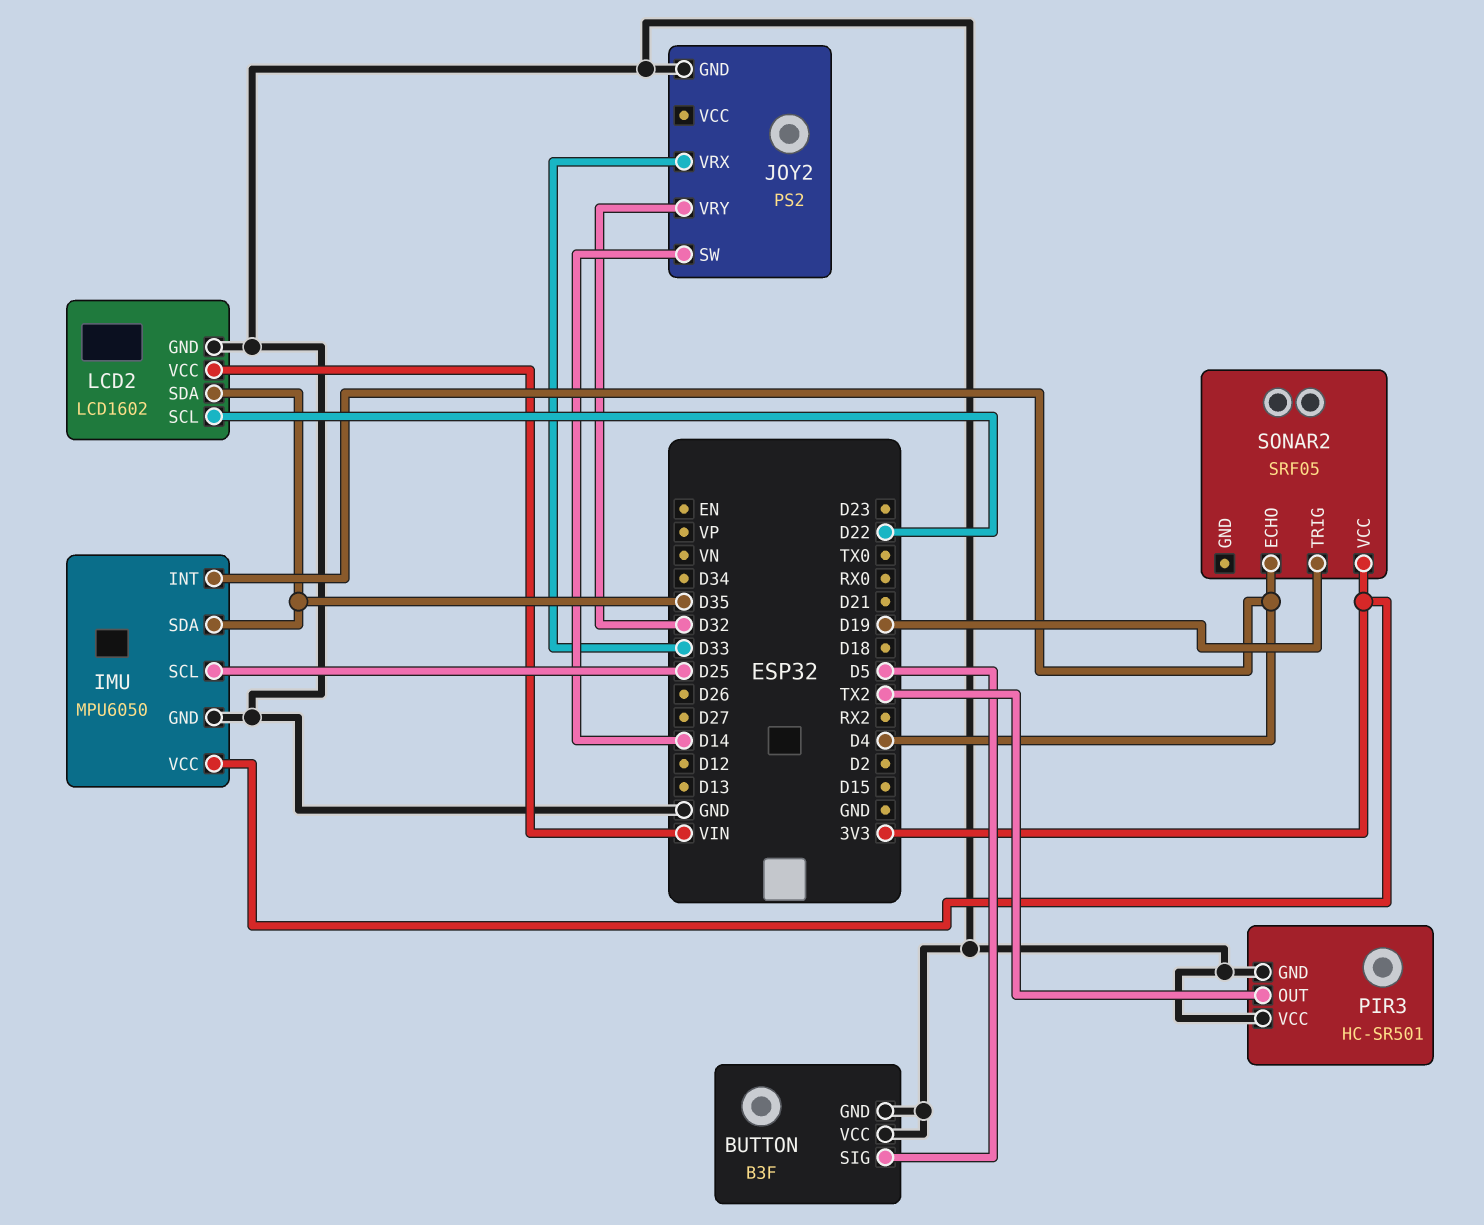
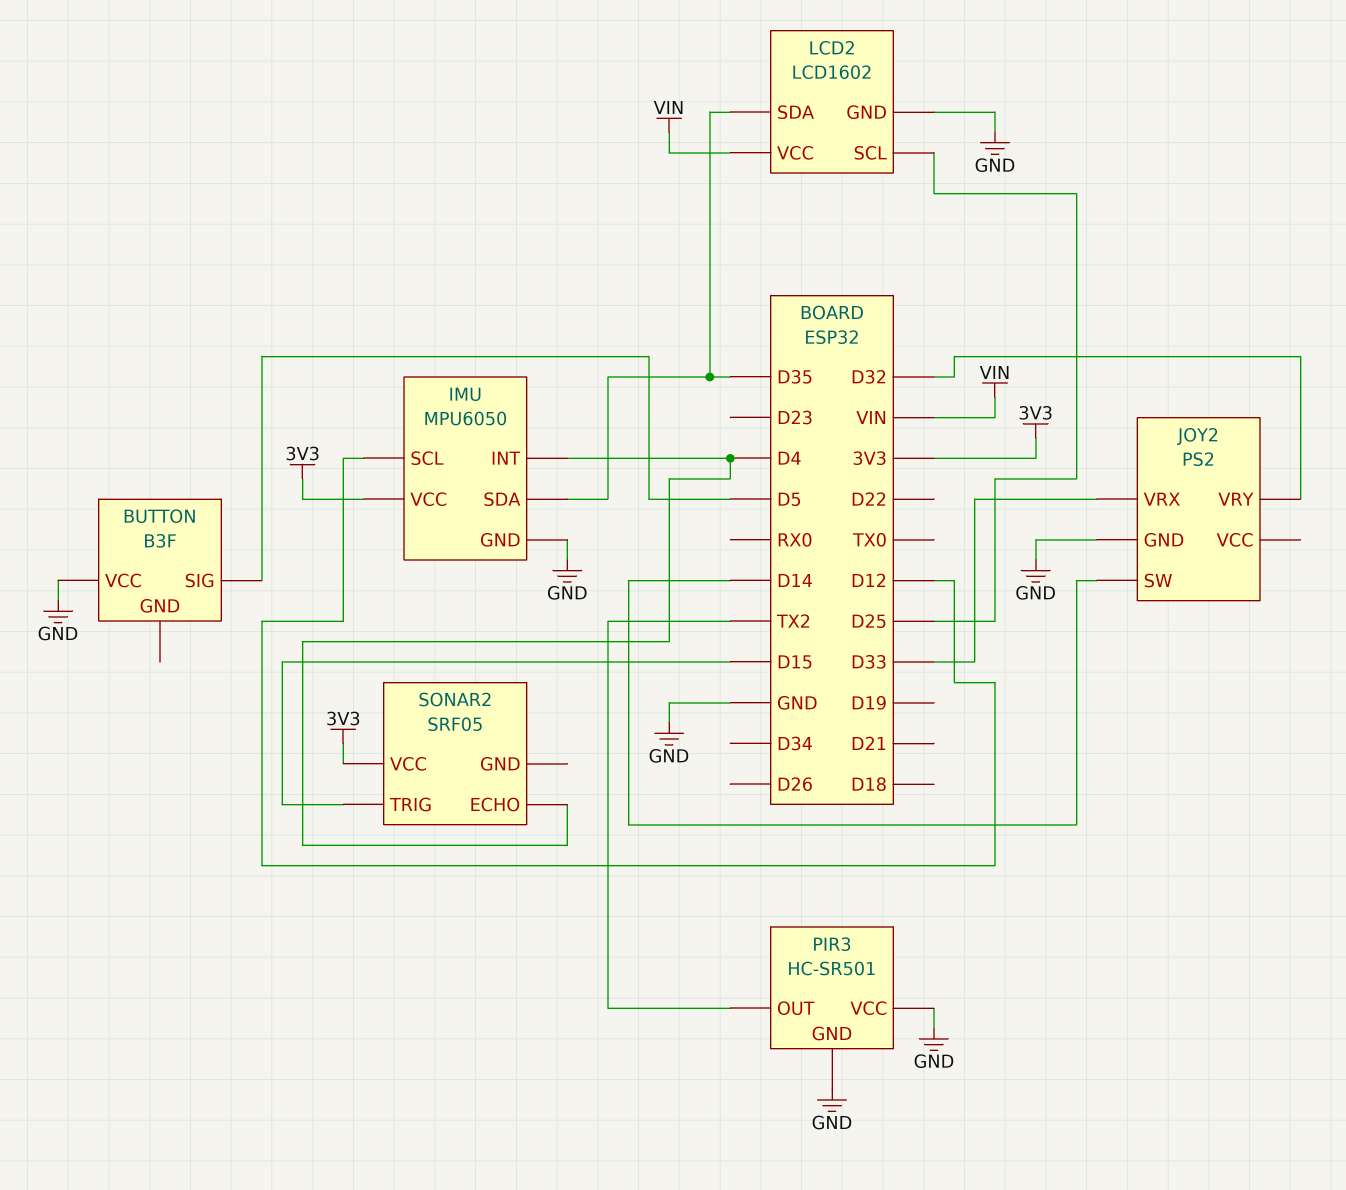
BUTTON pin GND: GND -> none
IMU pin SCL: D25 -> D12
LCD2 pin SCL: D22 -> D25
SONAR2 pin TRIG: D19 -> D15

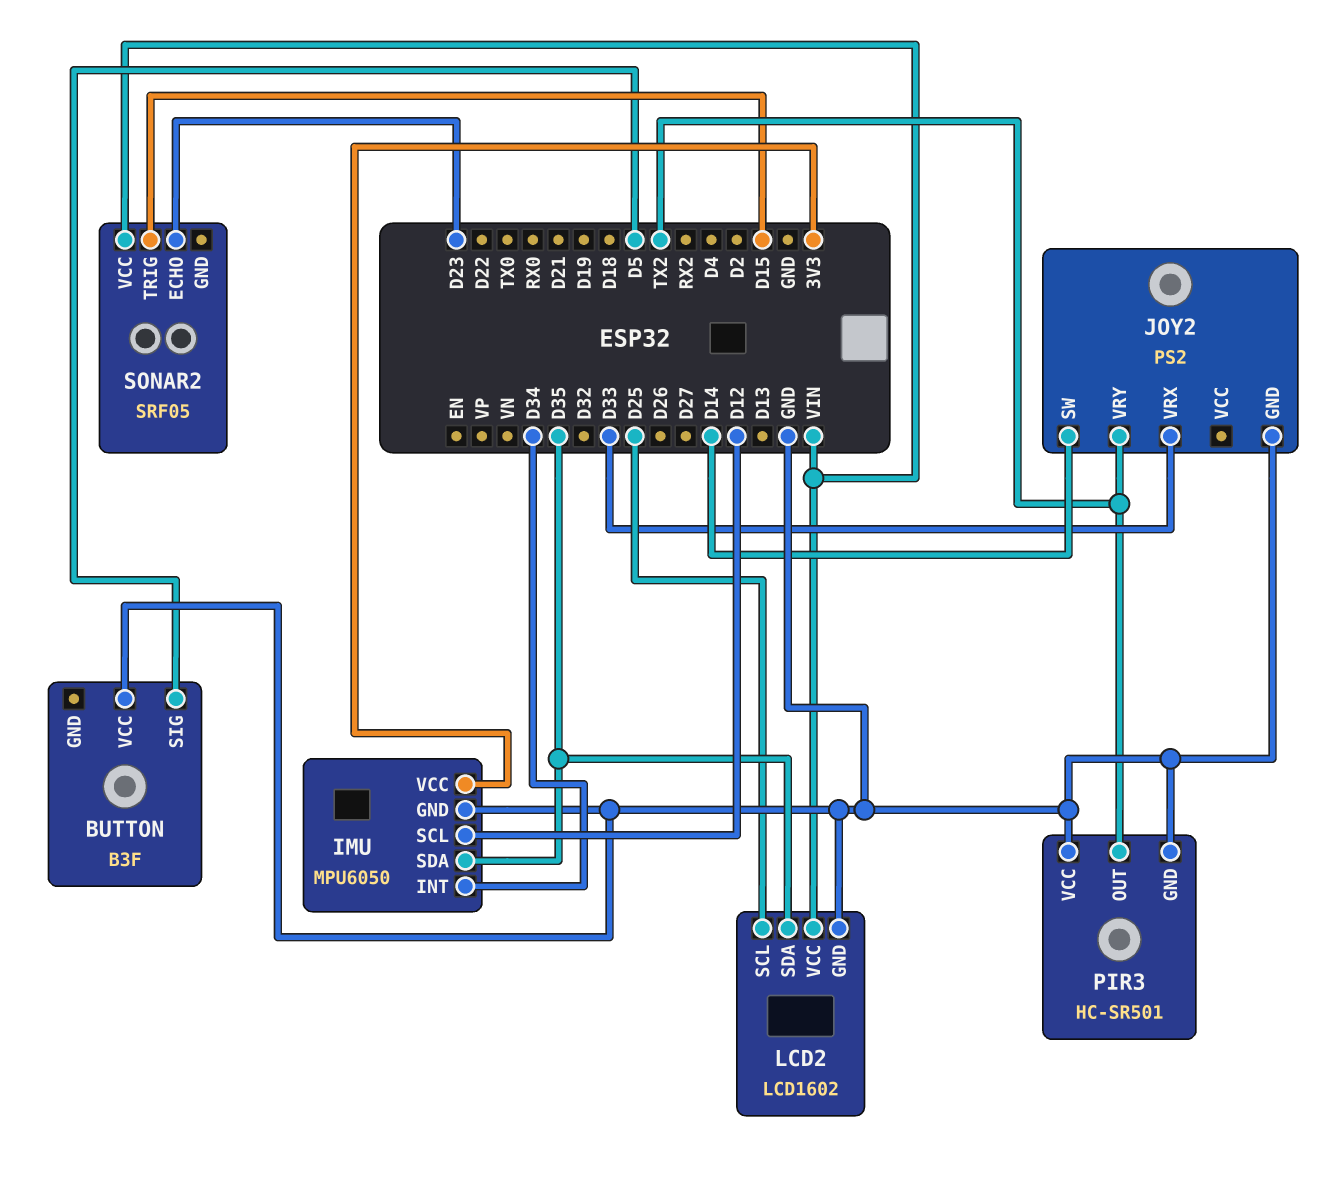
IMU pin INT: D4 -> D34
JOY2 pin VRY: D32 -> TX2
SONAR2 pin ECHO: D4 -> D23
SONAR2 pin VCC: 3V3 -> VIN

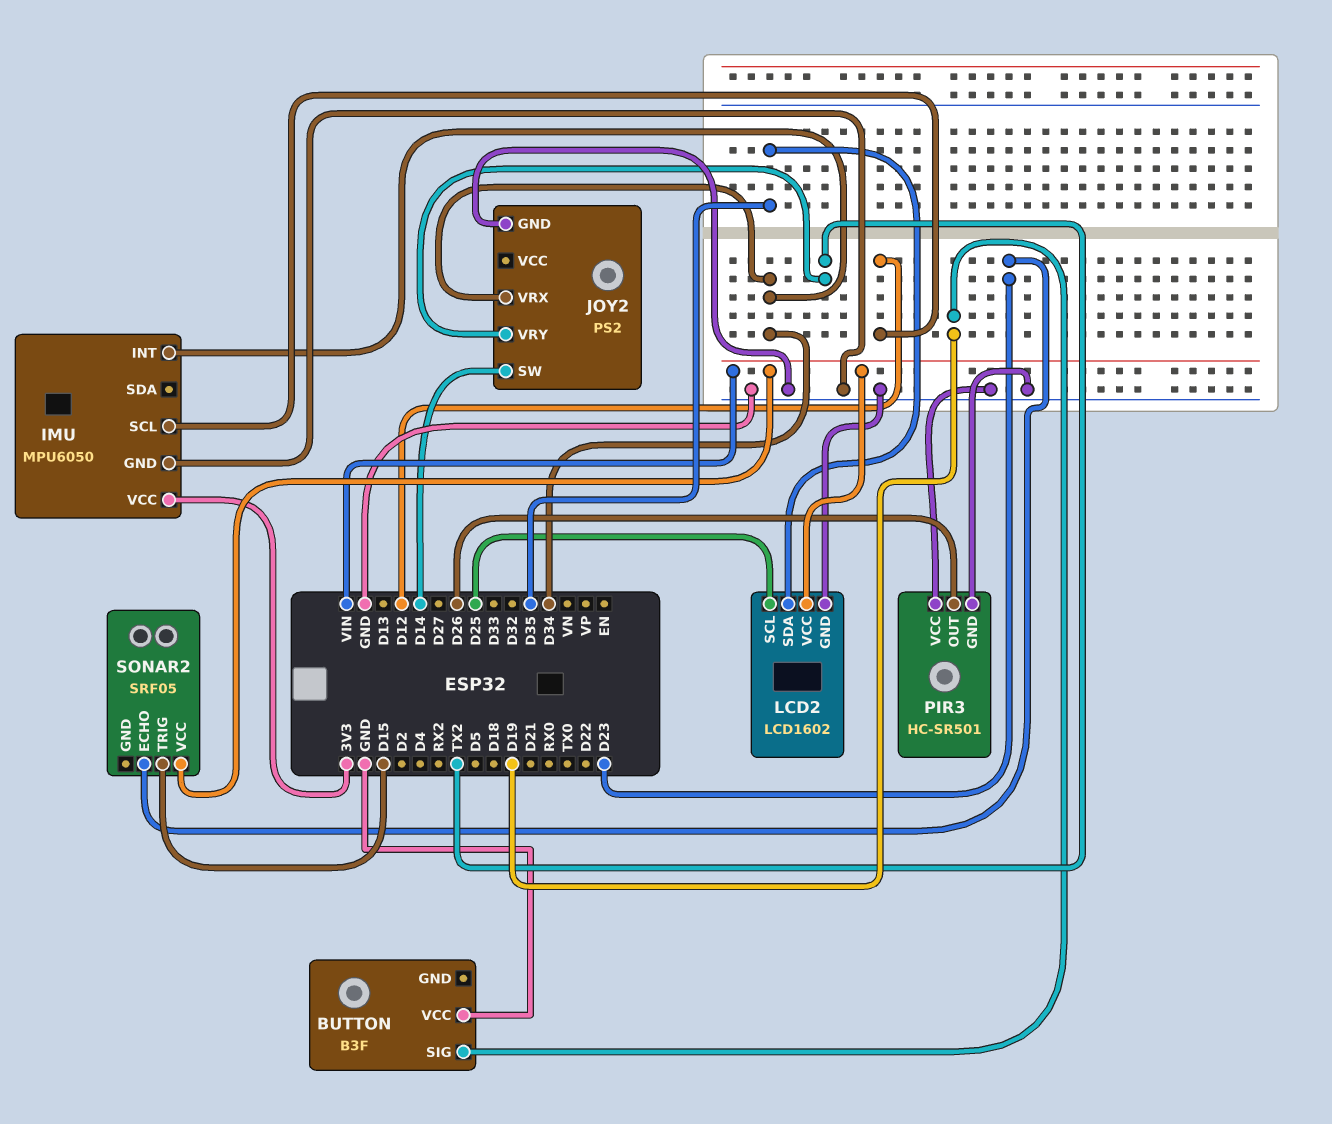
BUTTON pin SIG: D5 -> D19
IMU pin SDA: D35 -> none
JOY2 pin VRX: D33 -> D34
PIR3 pin OUT: TX2 -> D26

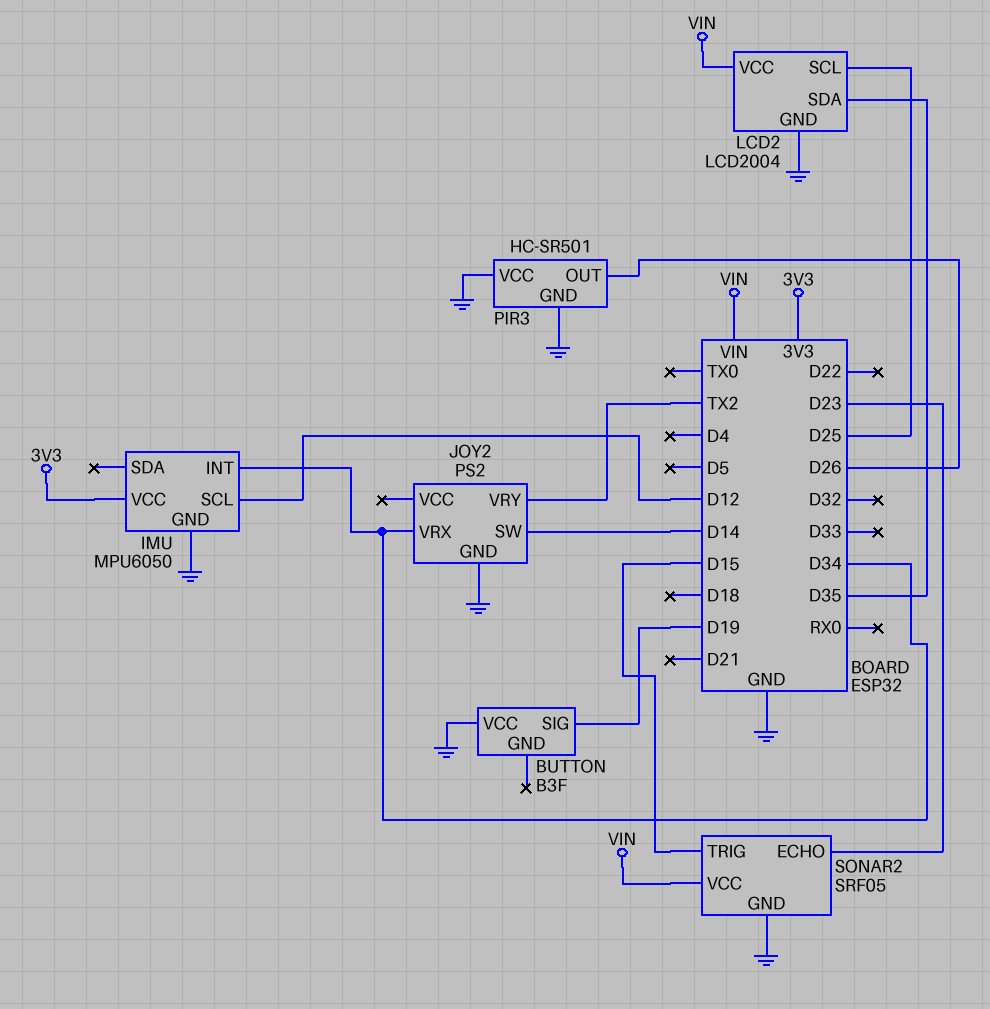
LCD2: LCD1602 -> LCD2004
SONAR2 pin GND: none -> GND

